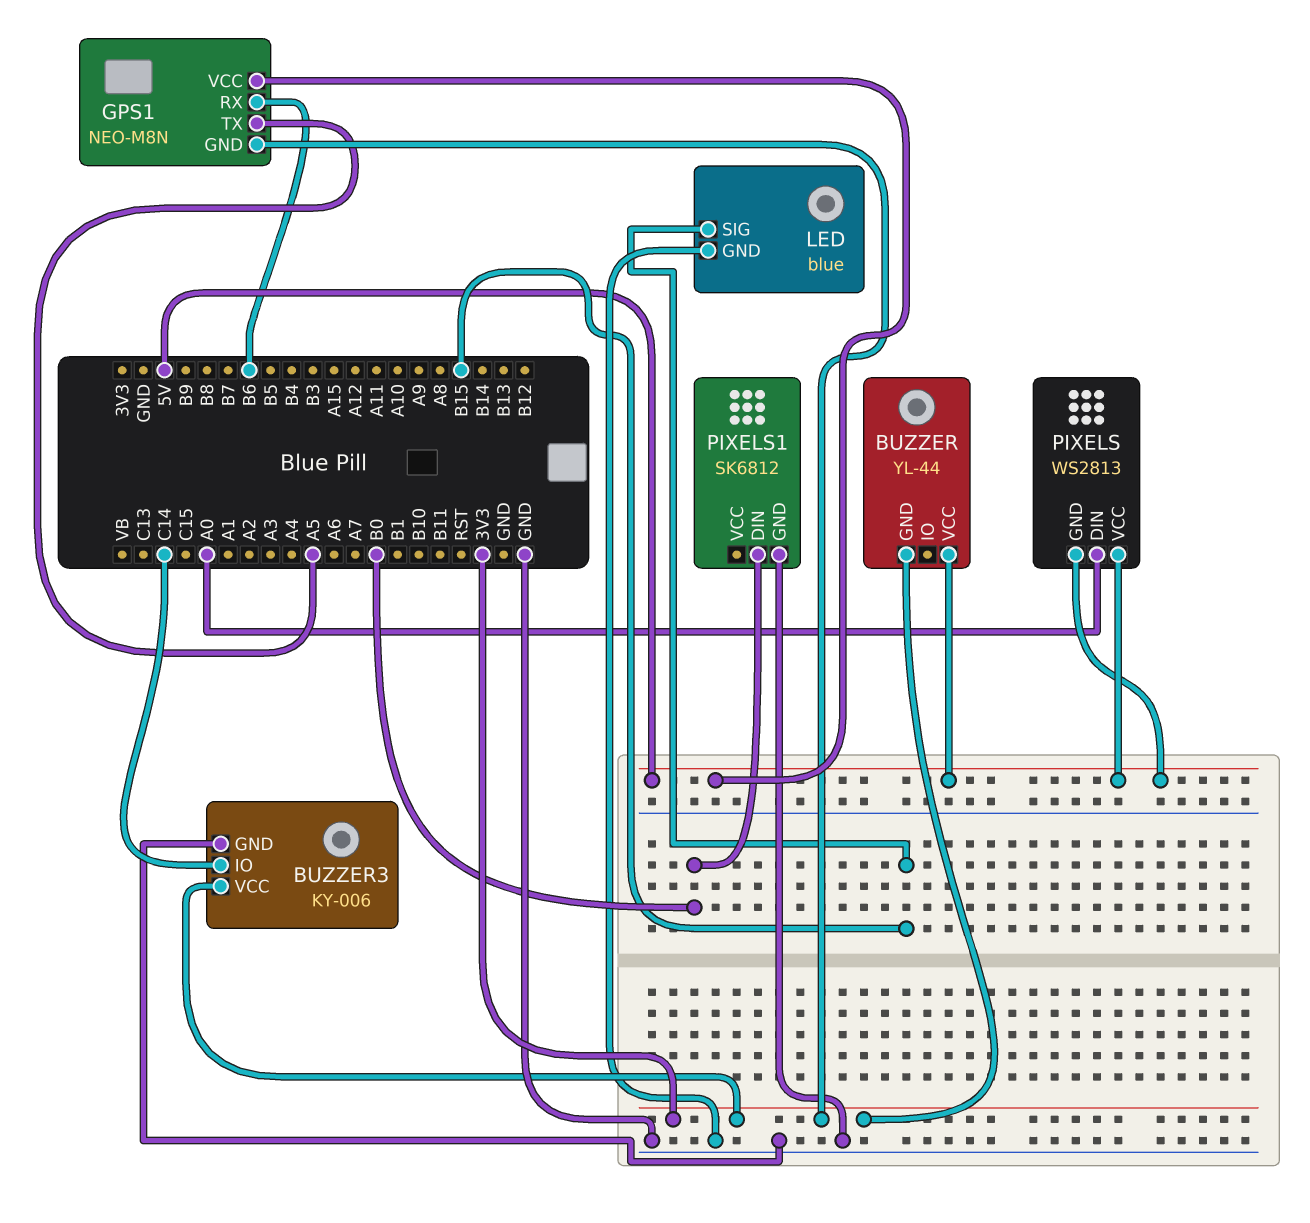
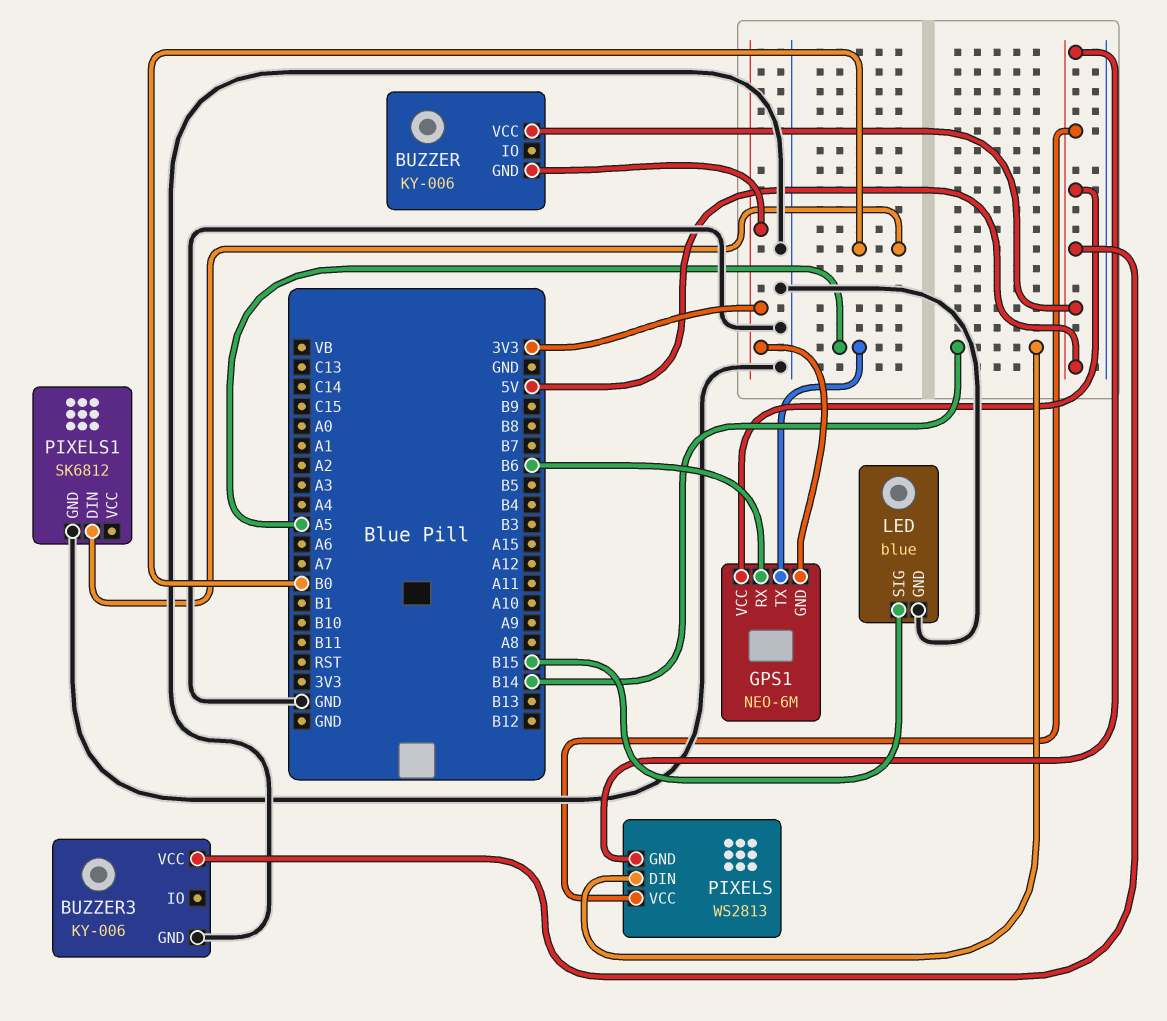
BUZZER: YL-44 -> KY-006
BUZZER3 pin IO: C14 -> none
BUZZER3 pin VCC: 3V3 -> 5V
GPS1: NEO-M8N -> NEO-6M
PIXELS pin DIN: A0 -> B14

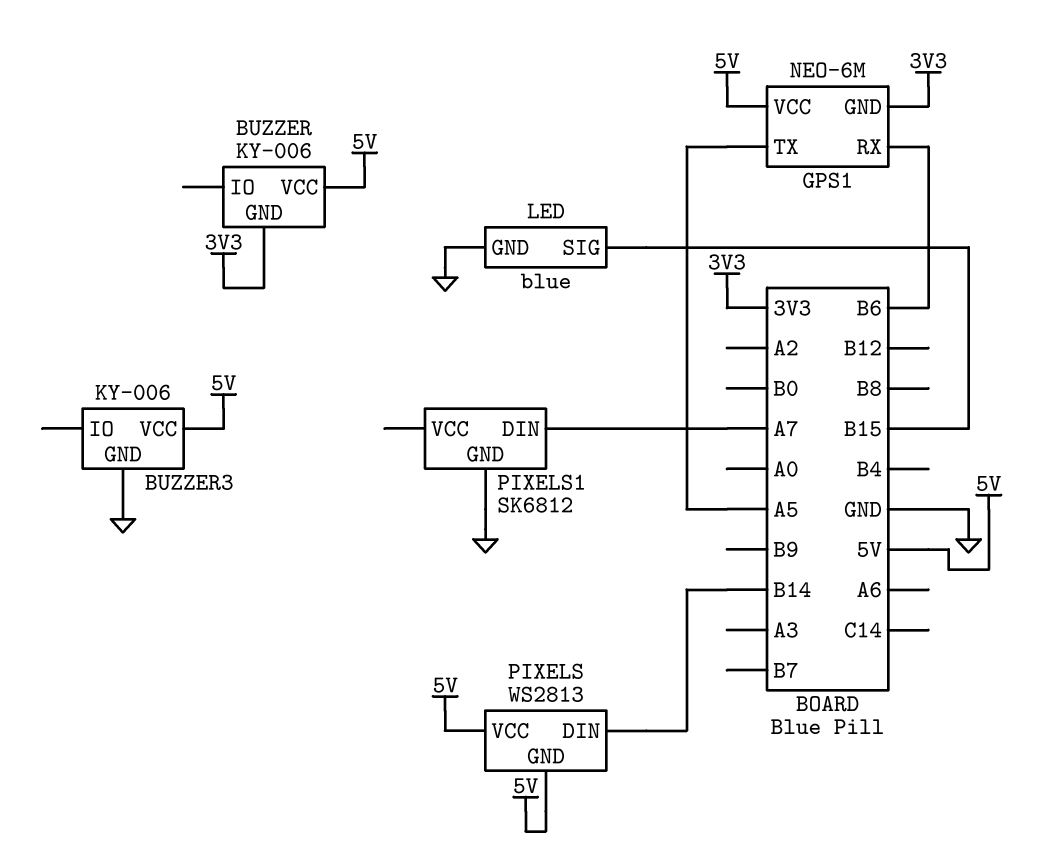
PIXELS1 pin DIN: B0 -> A7

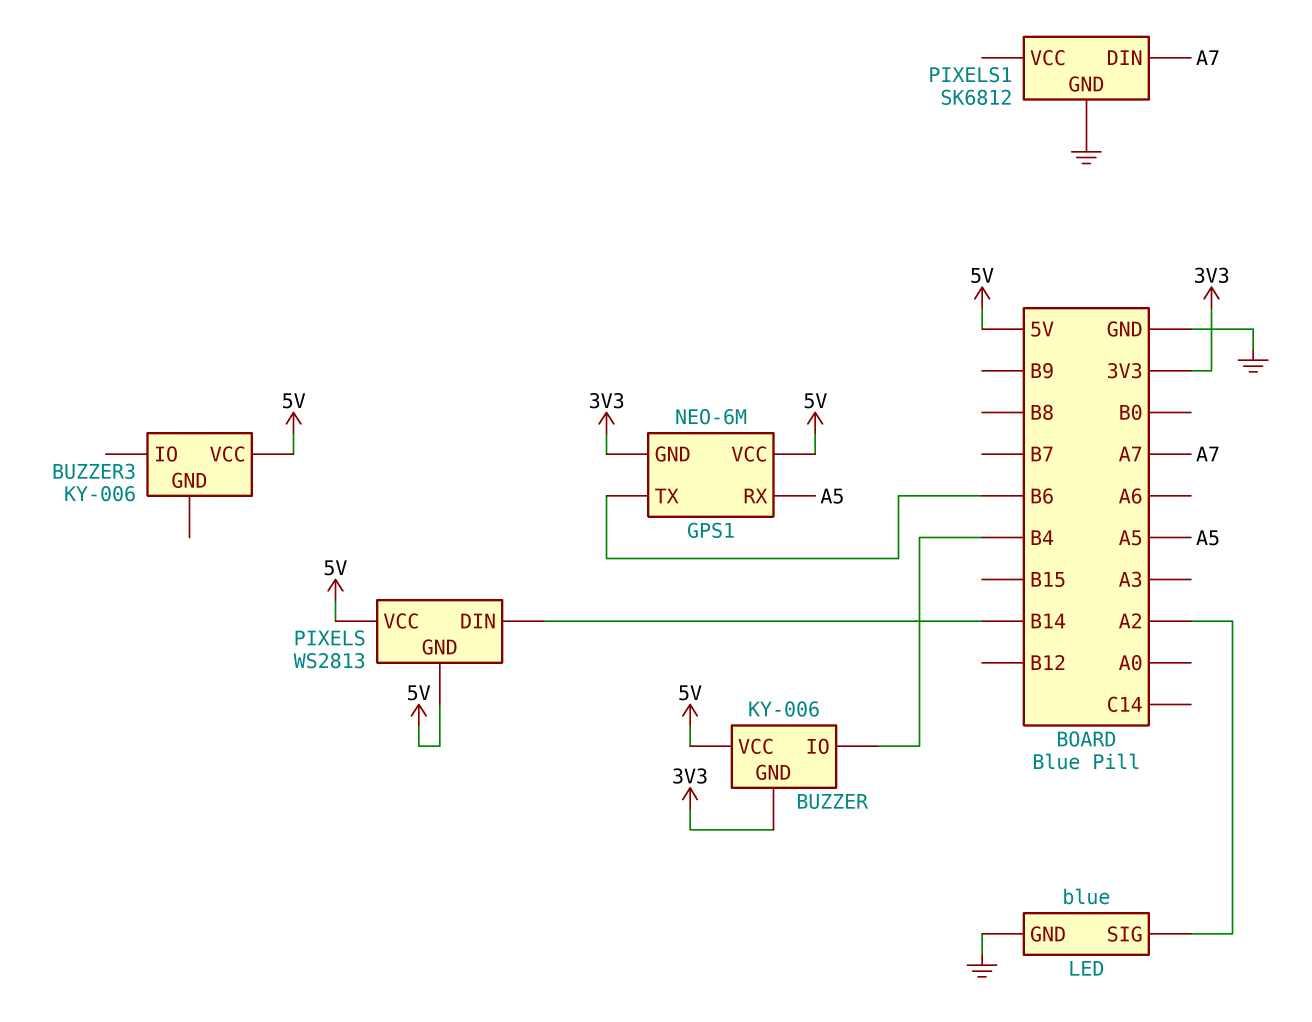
BUZZER pin IO: none -> B4
BUZZER3 pin GND: GND -> none
GPS1 pin RX: B6 -> A5
GPS1 pin TX: A5 -> B6
LED pin SIG: B15 -> A2

